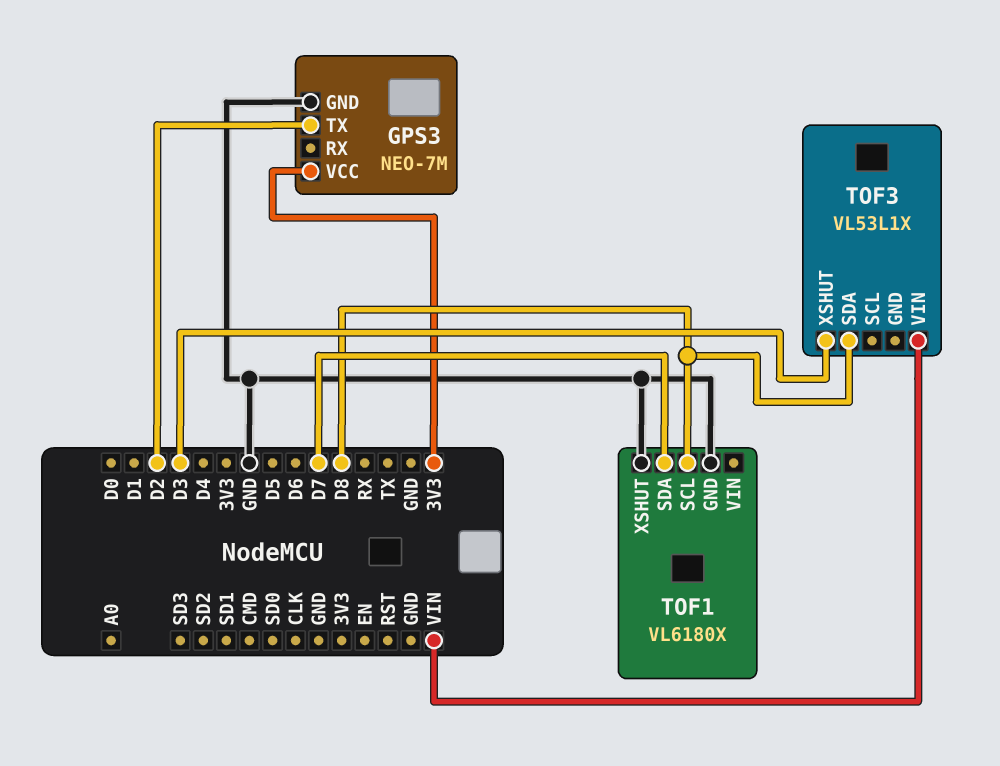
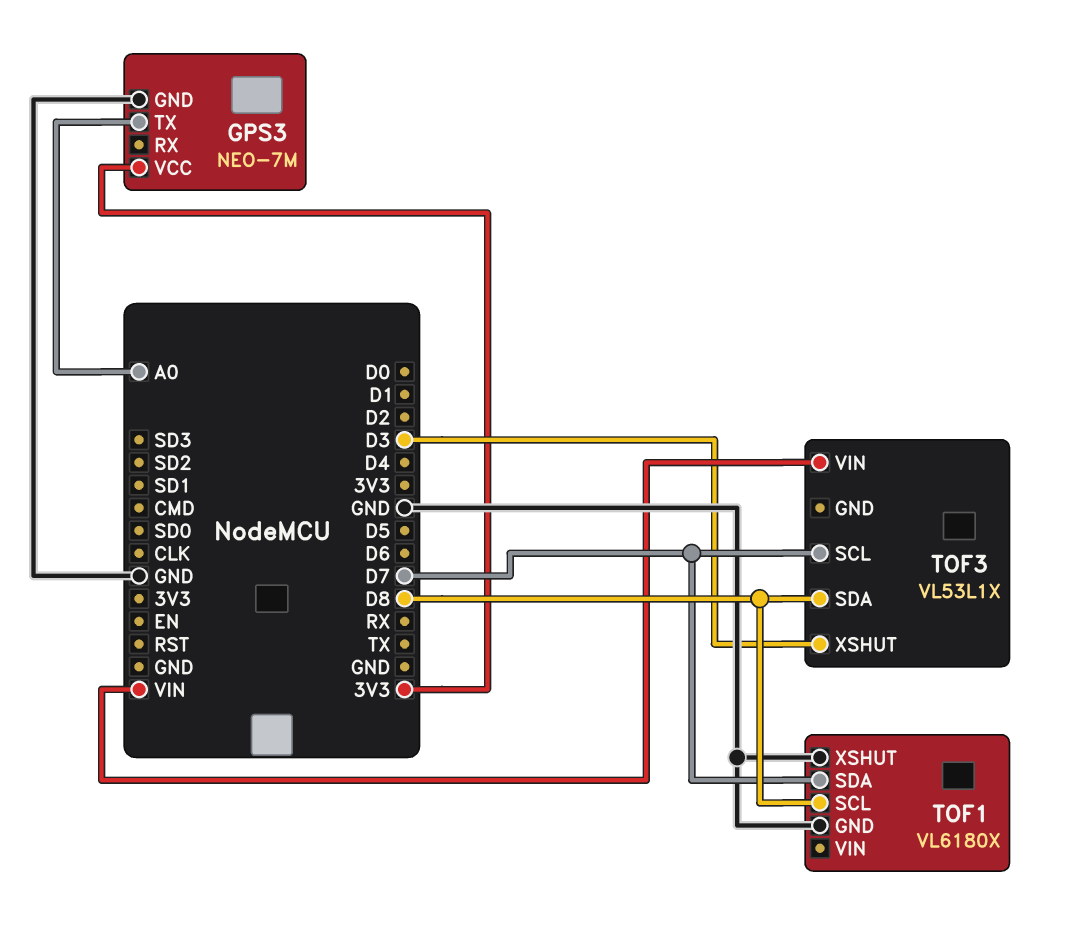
GPS3 pin TX: D2 -> A0
TOF3 pin SCL: none -> D7

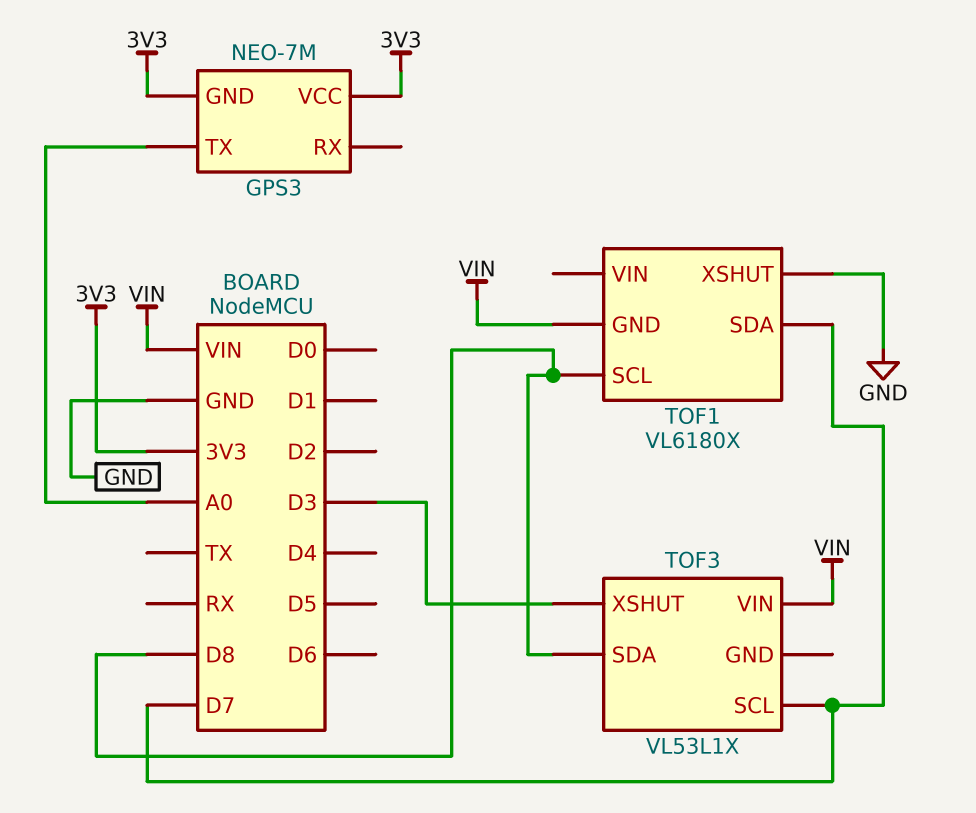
GPS3 pin GND: GND -> 3V3
TOF1 pin GND: GND -> VIN

